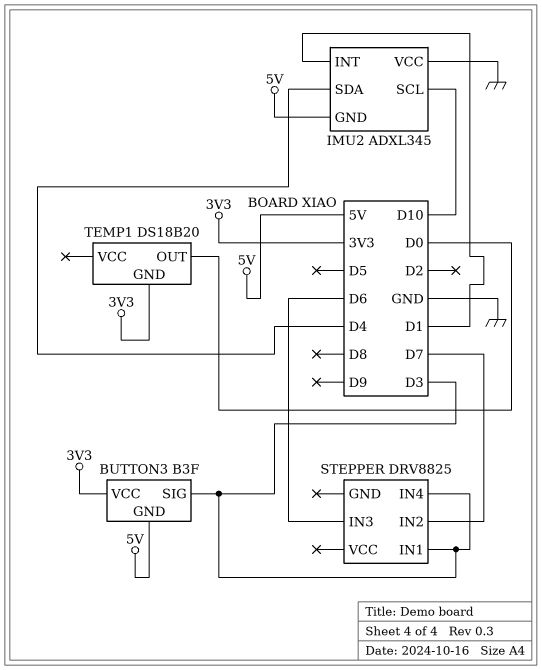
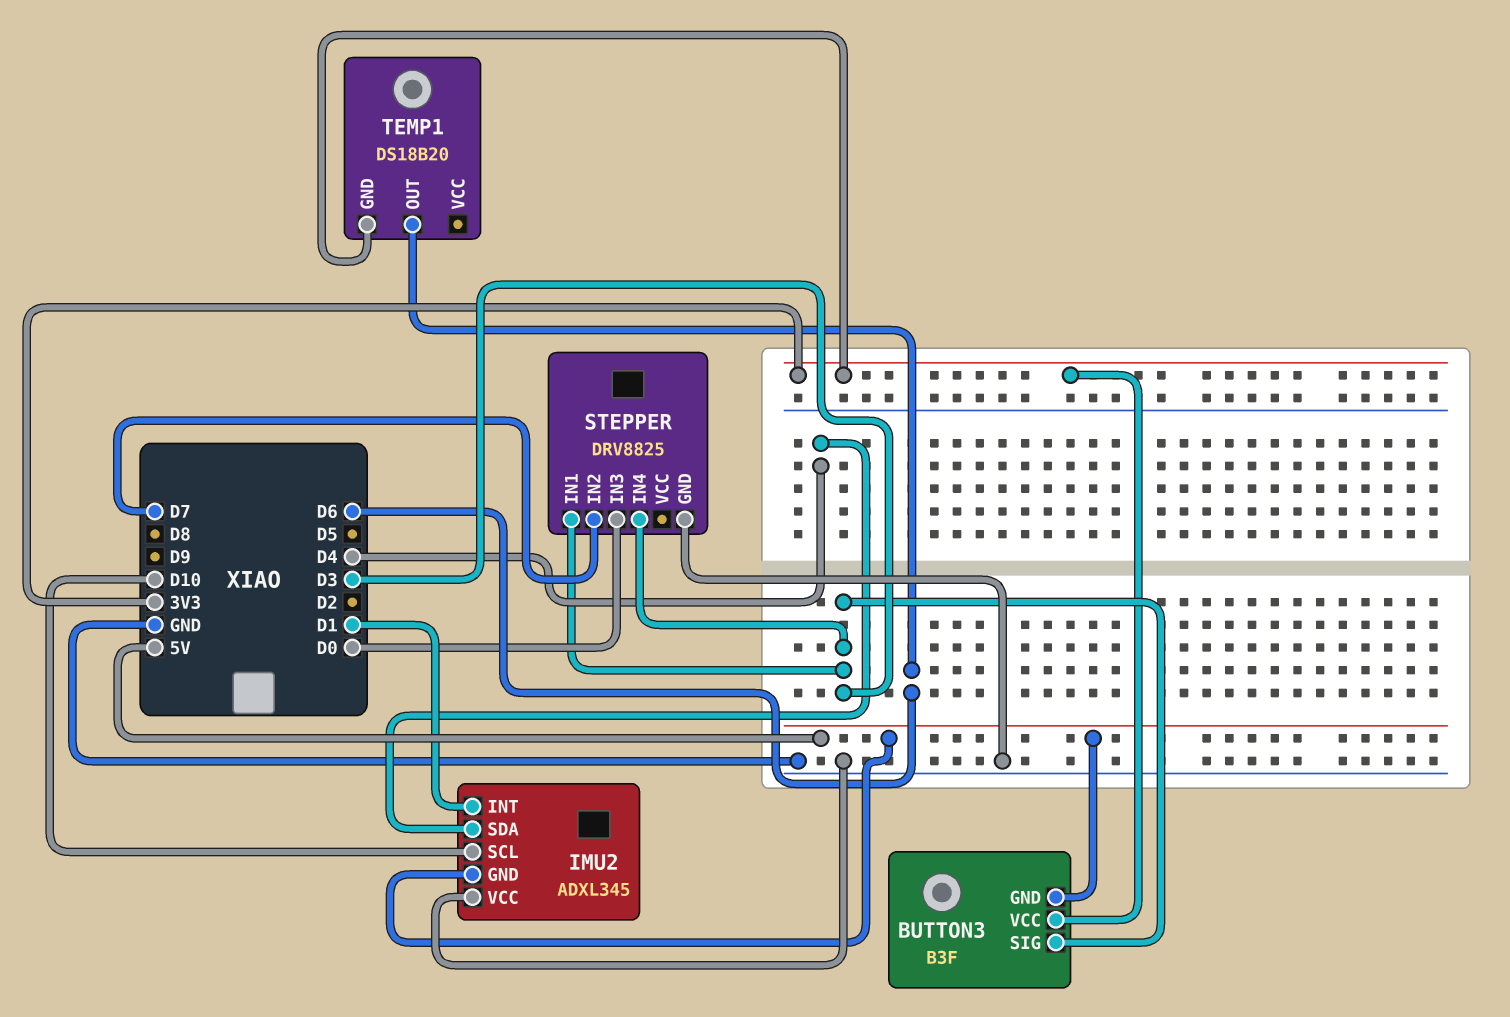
STEPPER pin GND: none -> GND
STEPPER pin IN3: D6 -> D0
TEMP1 pin OUT: D0 -> D6

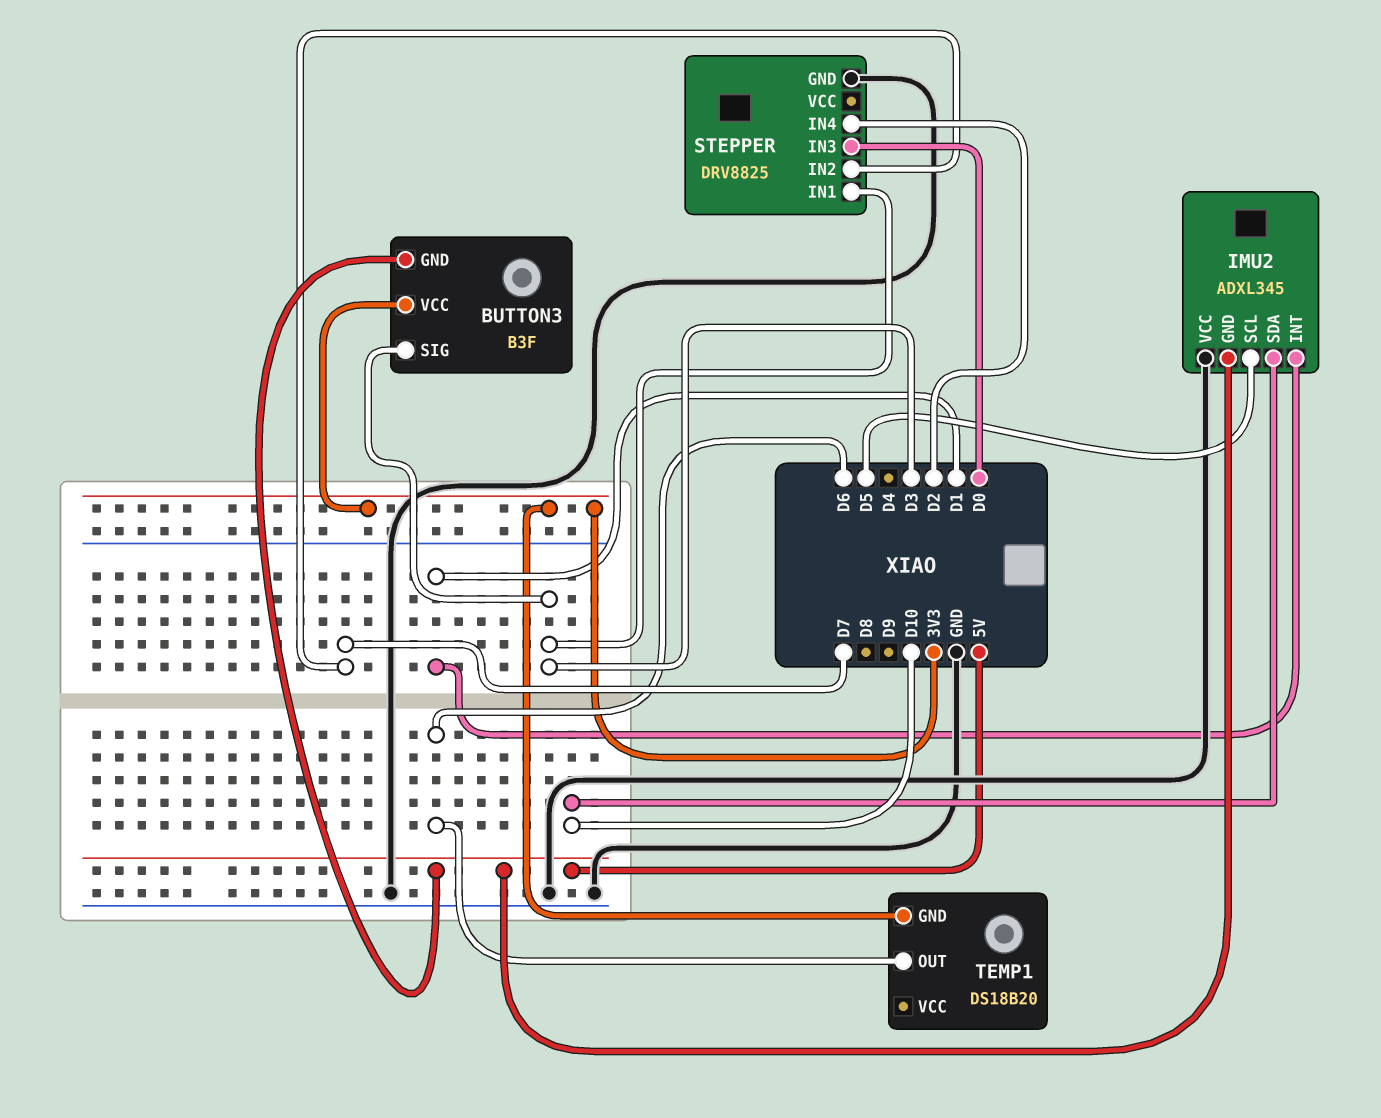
IMU2 pin SCL: D10 -> D5
IMU2 pin SDA: D4 -> D10
STEPPER pin IN4: D3 -> D2

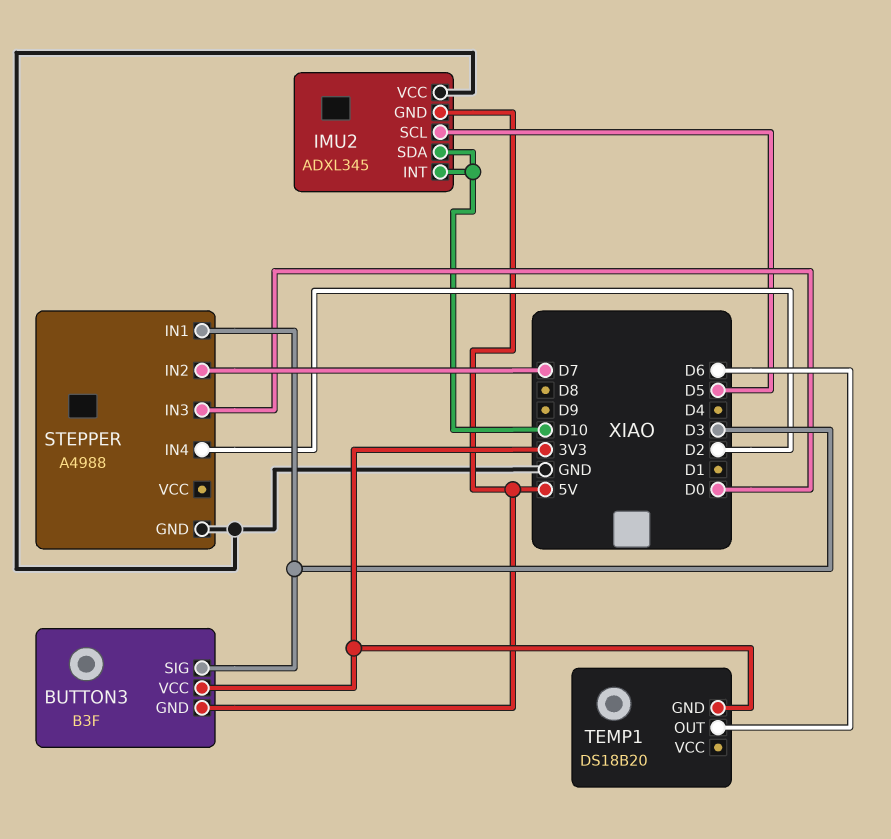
IMU2 pin INT: D1 -> D10
STEPPER: DRV8825 -> A4988

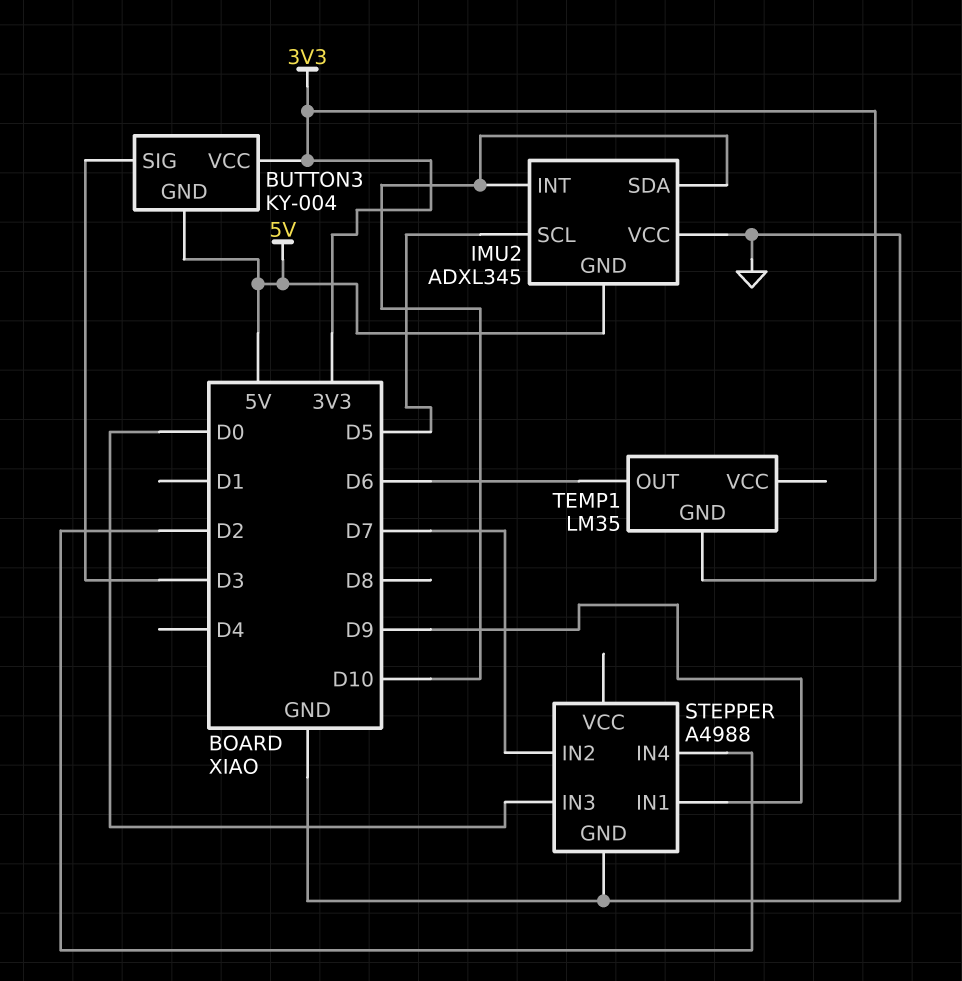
BUTTON3: B3F -> KY-004
STEPPER pin IN1: D3 -> D9
TEMP1: DS18B20 -> LM35

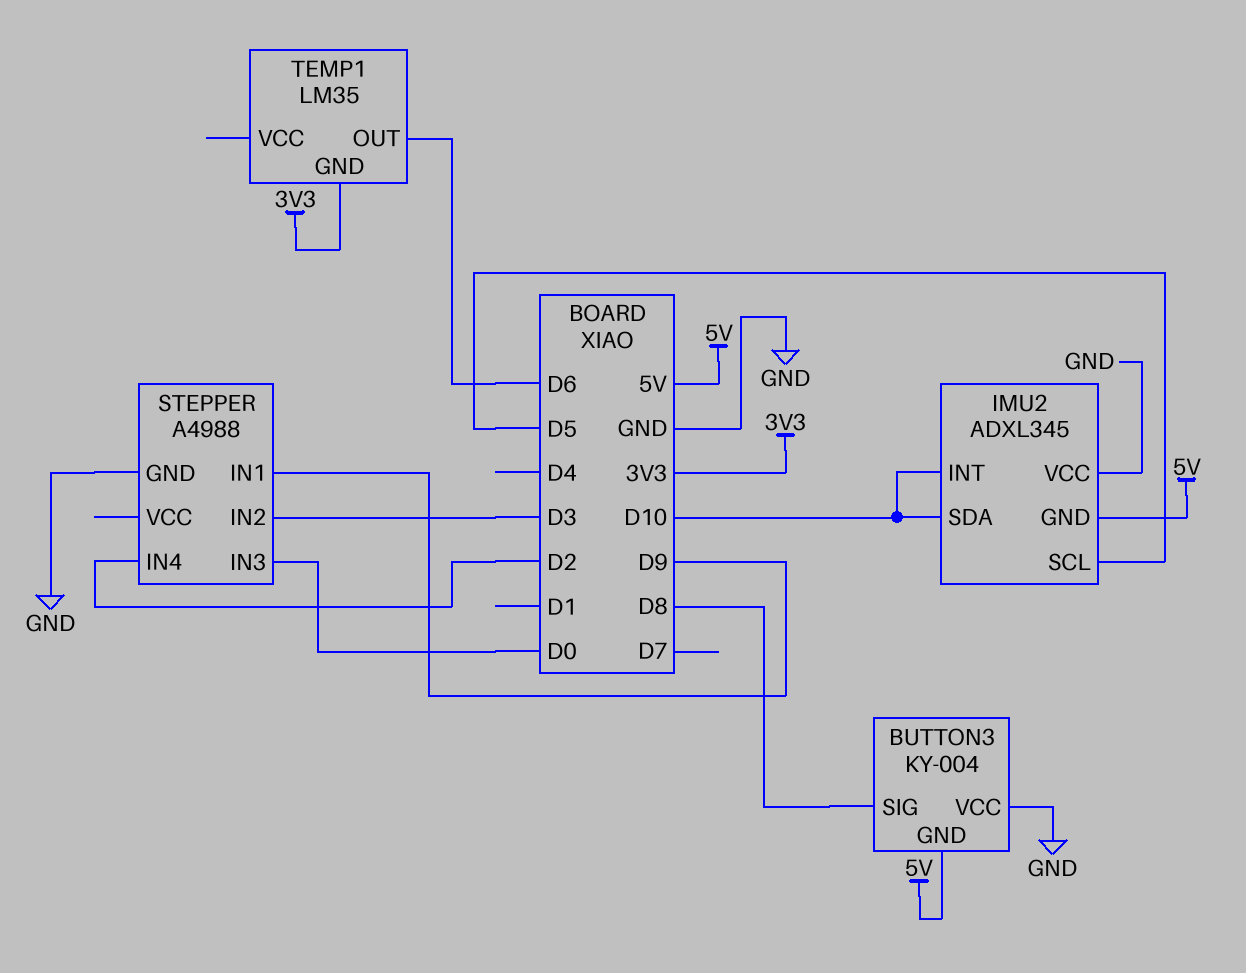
BUTTON3 pin SIG: D3 -> D8
BUTTON3 pin VCC: 3V3 -> GND
STEPPER pin IN2: D7 -> D3

